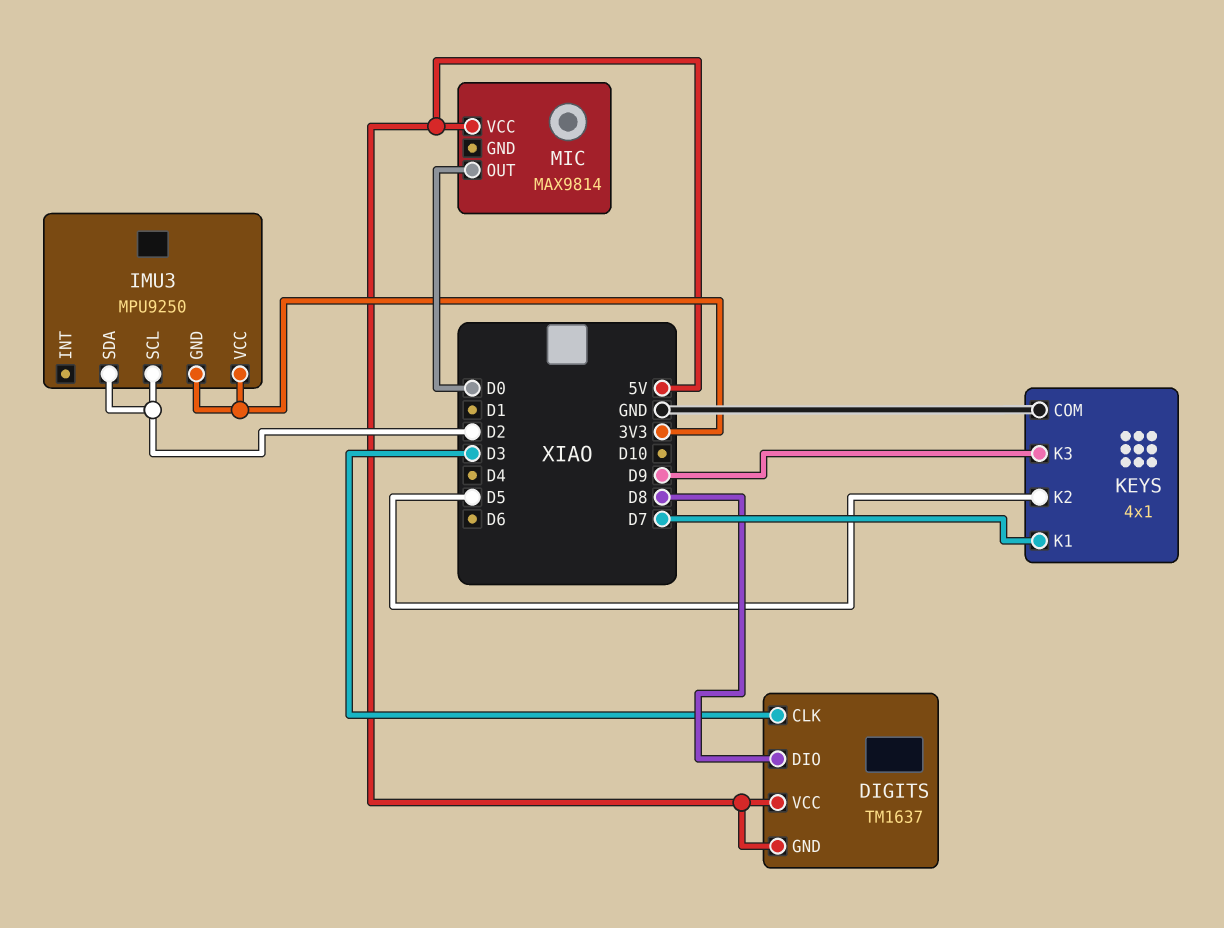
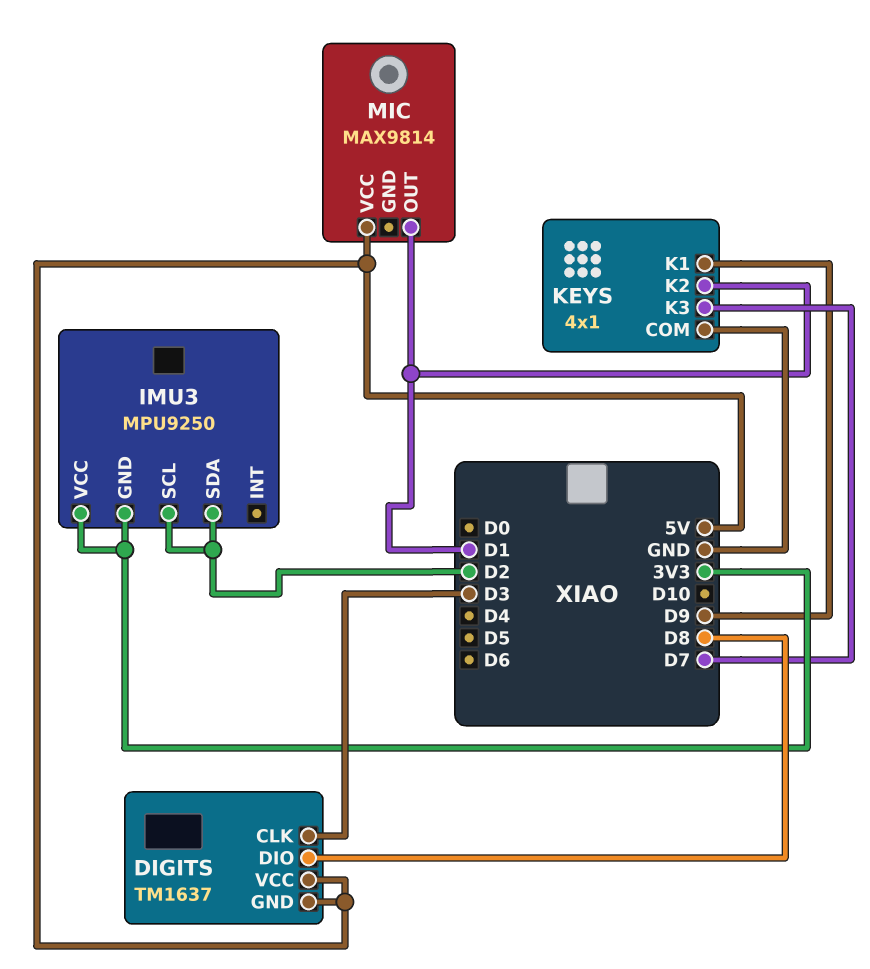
KEYS pin K1: D7 -> D9
KEYS pin K2: D5 -> D1
KEYS pin K3: D9 -> D7
MIC pin OUT: D0 -> D1

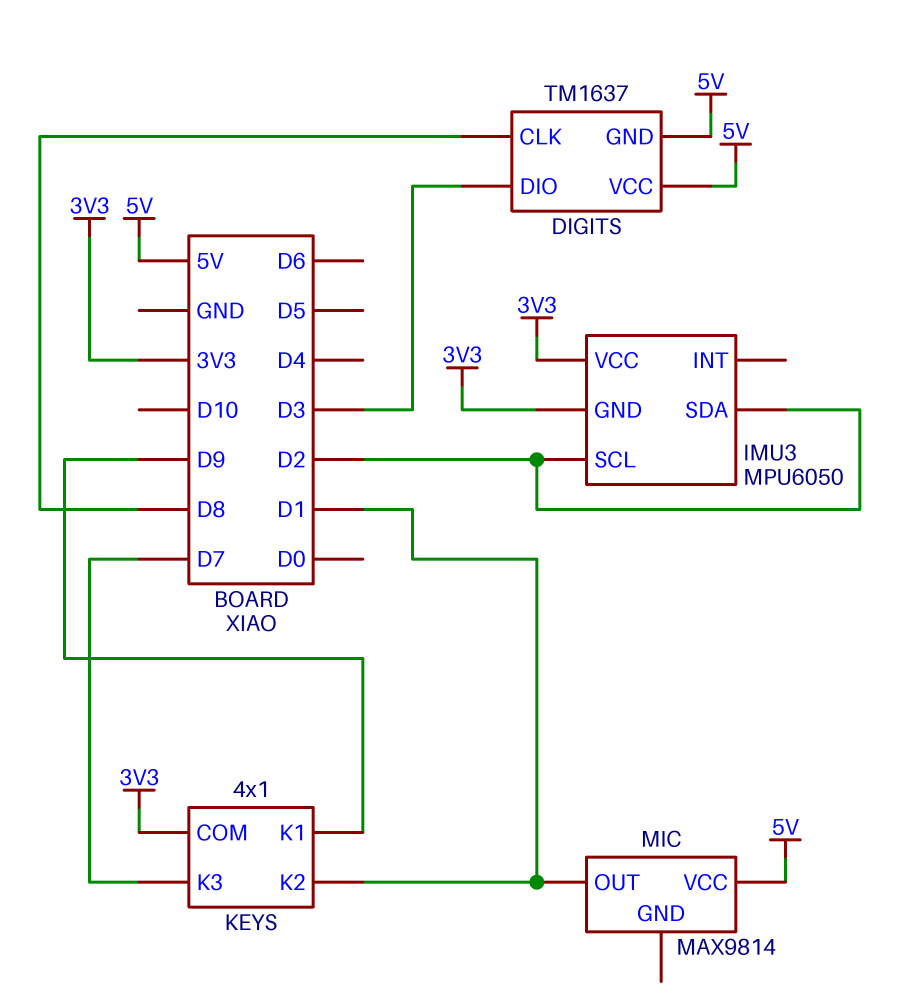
DIGITS pin CLK: D3 -> D8
DIGITS pin DIO: D8 -> D3
IMU3: MPU9250 -> MPU6050
KEYS pin COM: GND -> 3V3

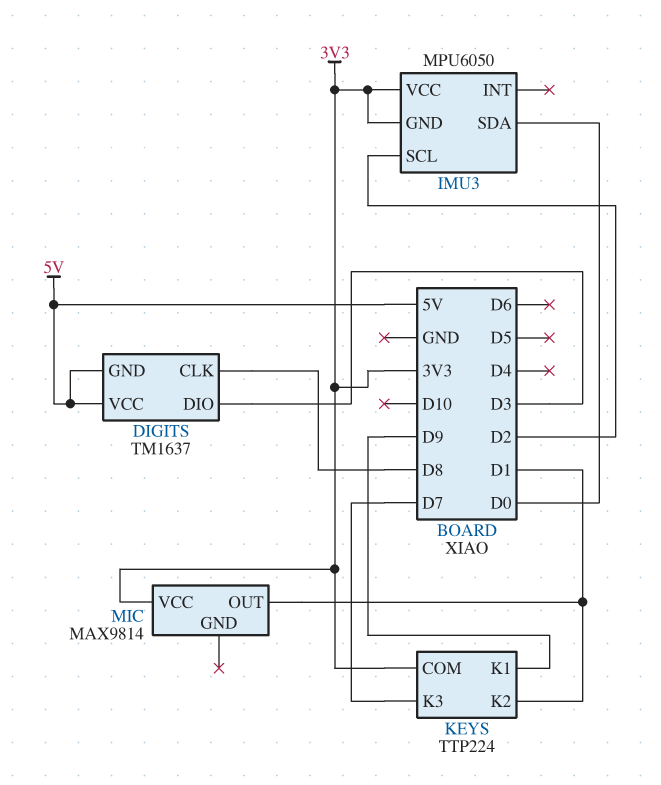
IMU3 pin SDA: D2 -> D0
KEYS: 4x1 -> TTP224
MIC pin VCC: 5V -> 3V3

